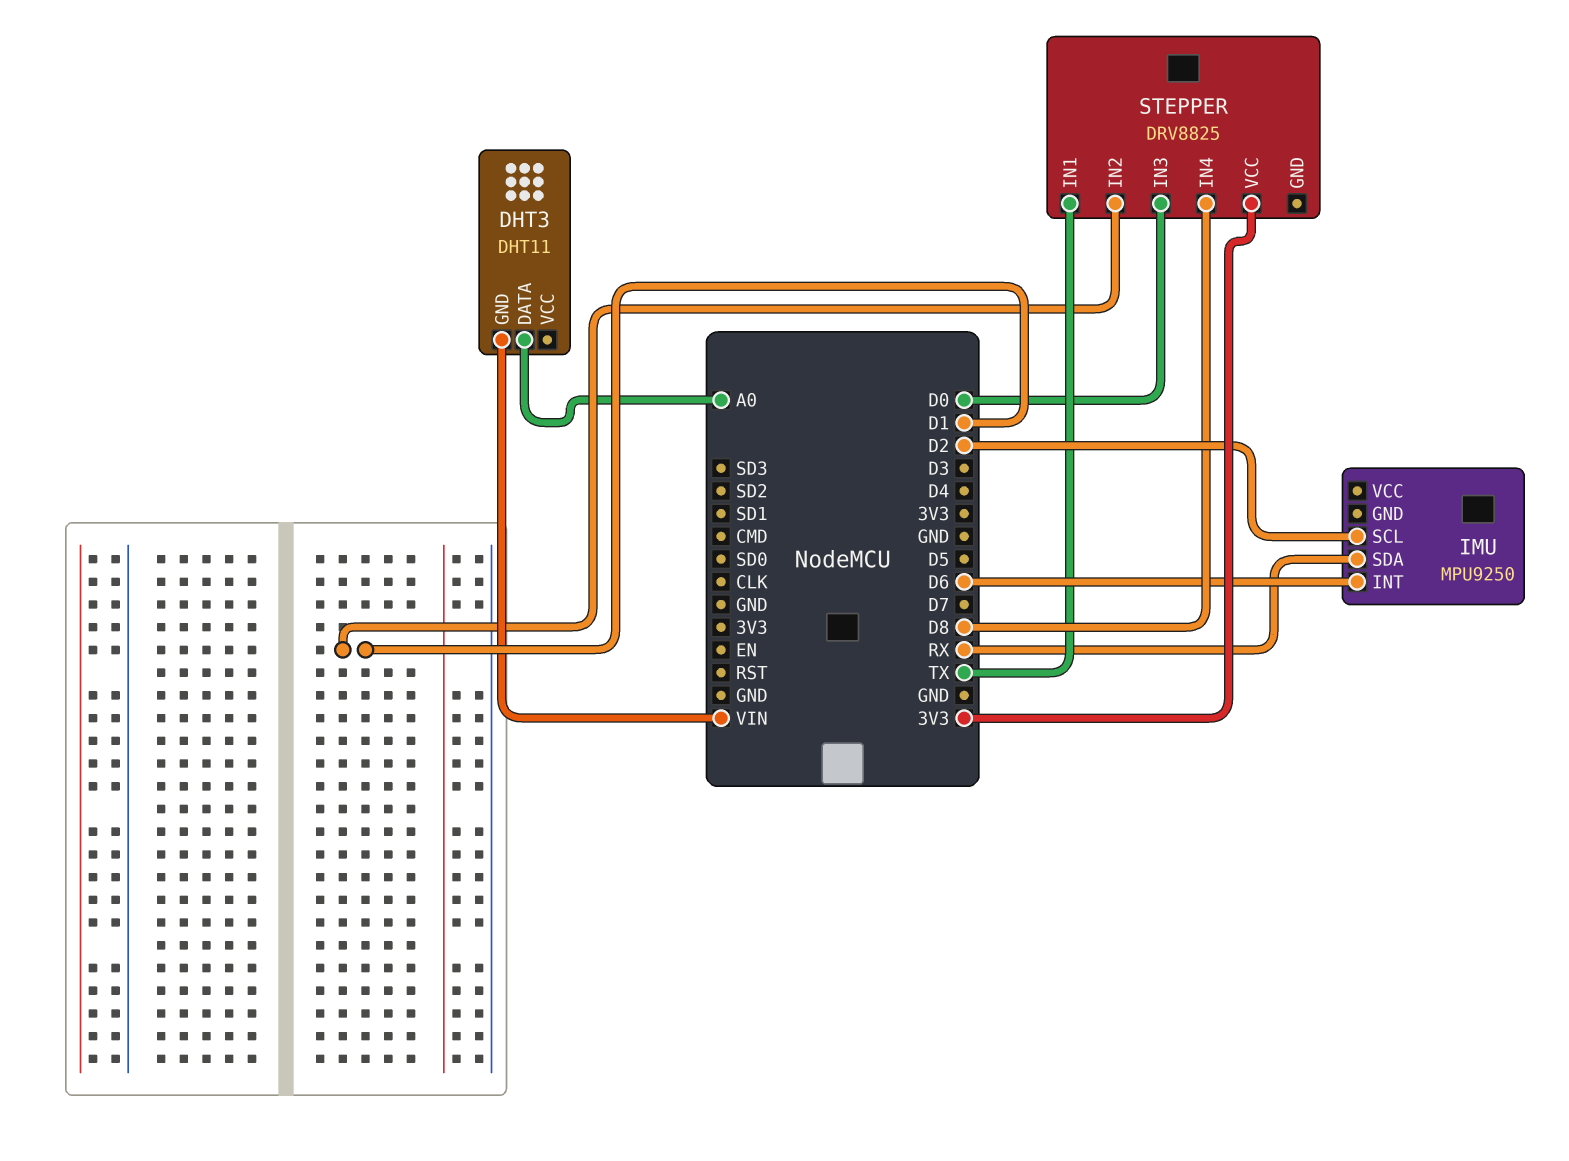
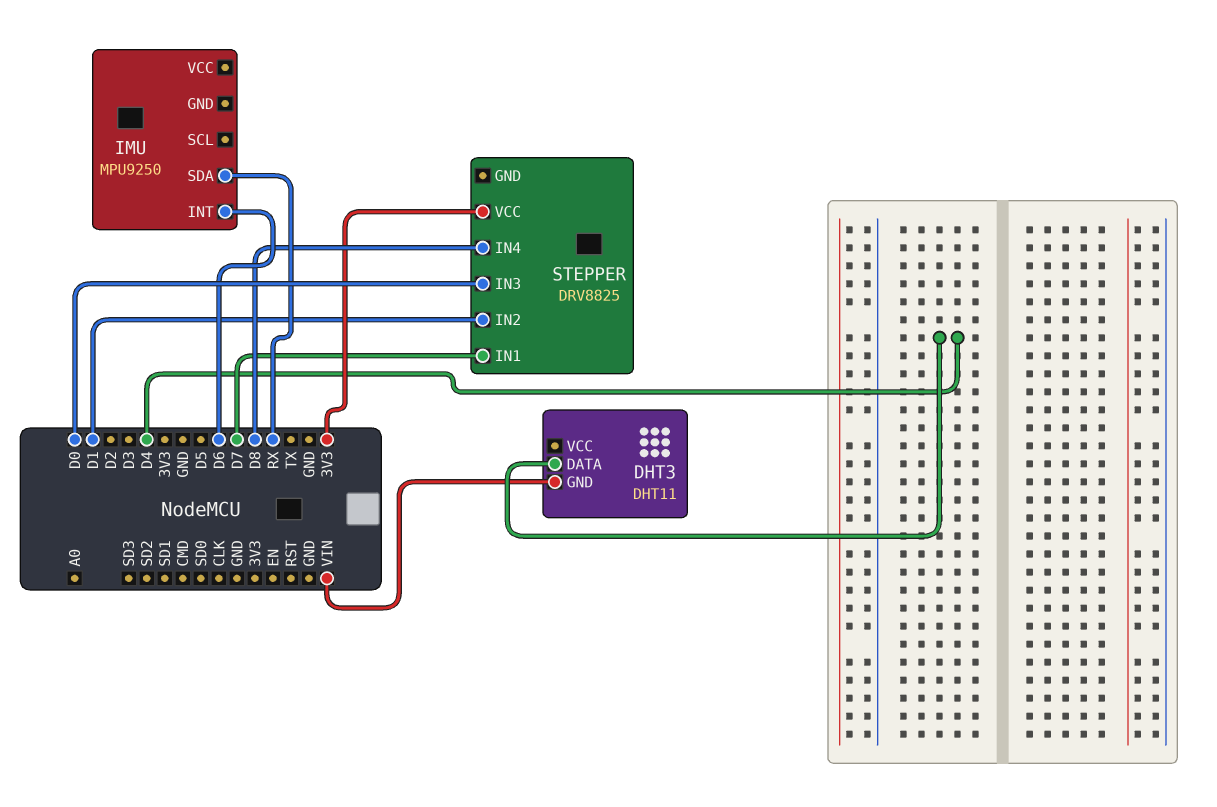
DHT3 pin DATA: A0 -> D4
IMU pin SCL: D2 -> none
STEPPER pin IN1: TX -> D7

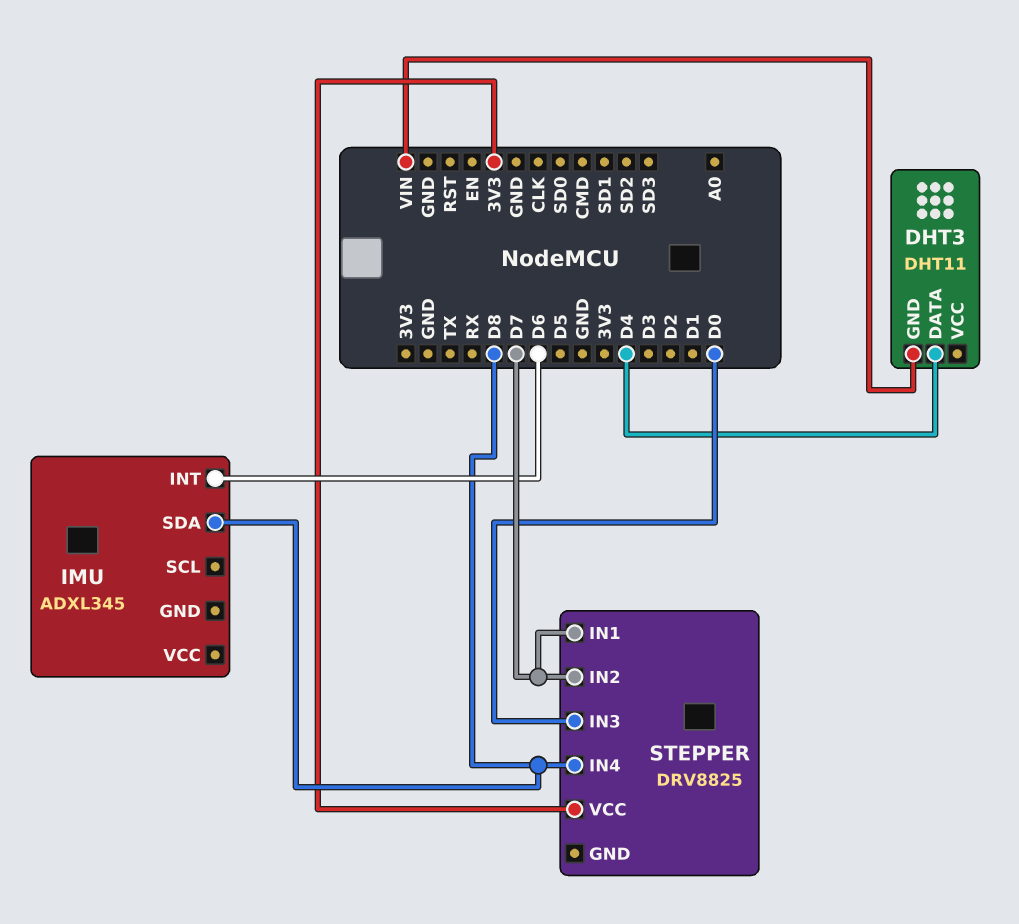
IMU: MPU9250 -> ADXL345
IMU pin SDA: RX -> D8
STEPPER pin IN2: D1 -> D7

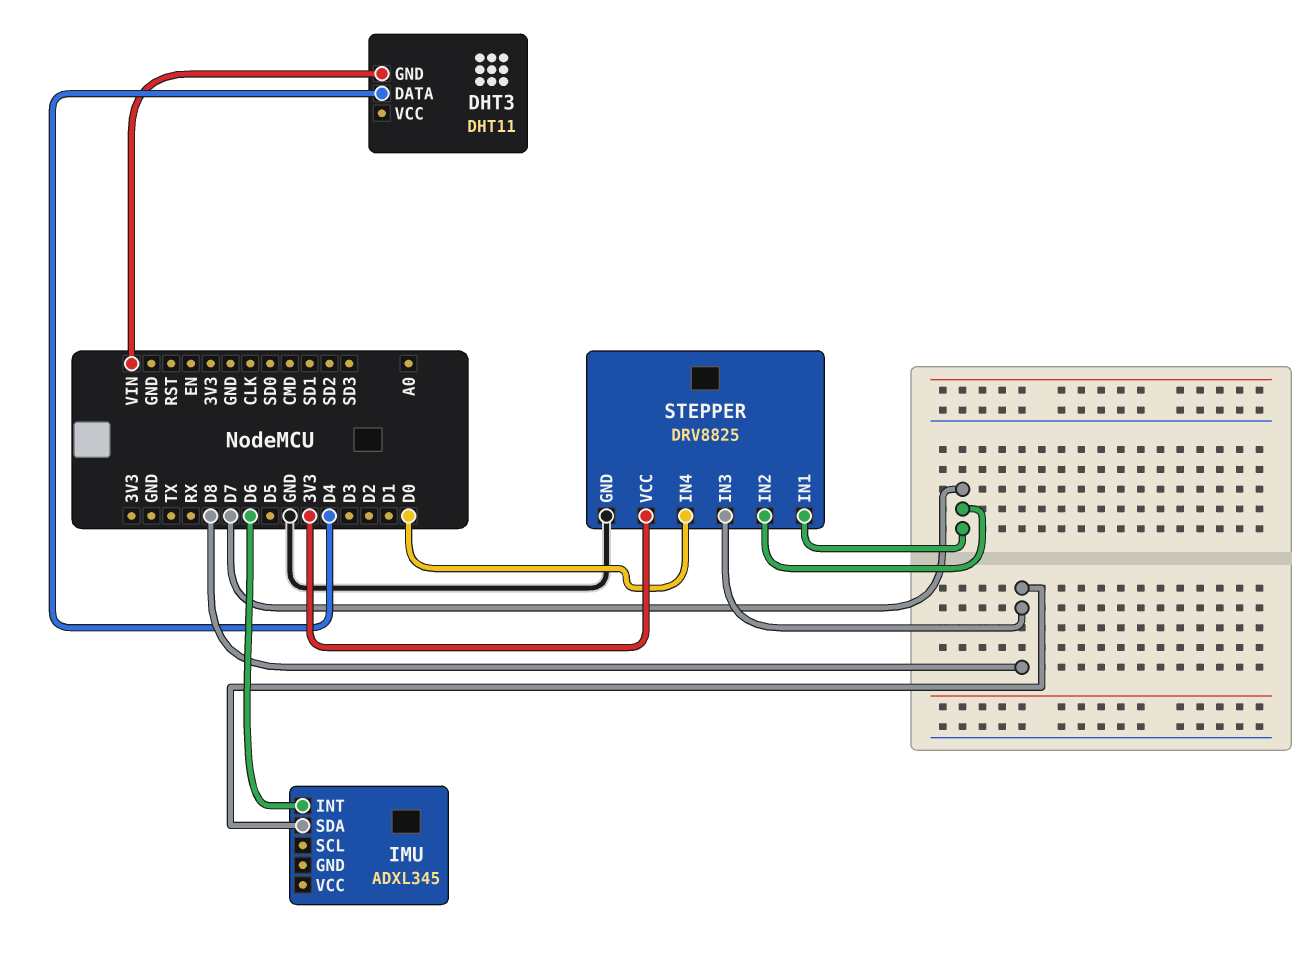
STEPPER pin GND: none -> GND
STEPPER pin IN3: D0 -> D8
STEPPER pin IN4: D8 -> D0

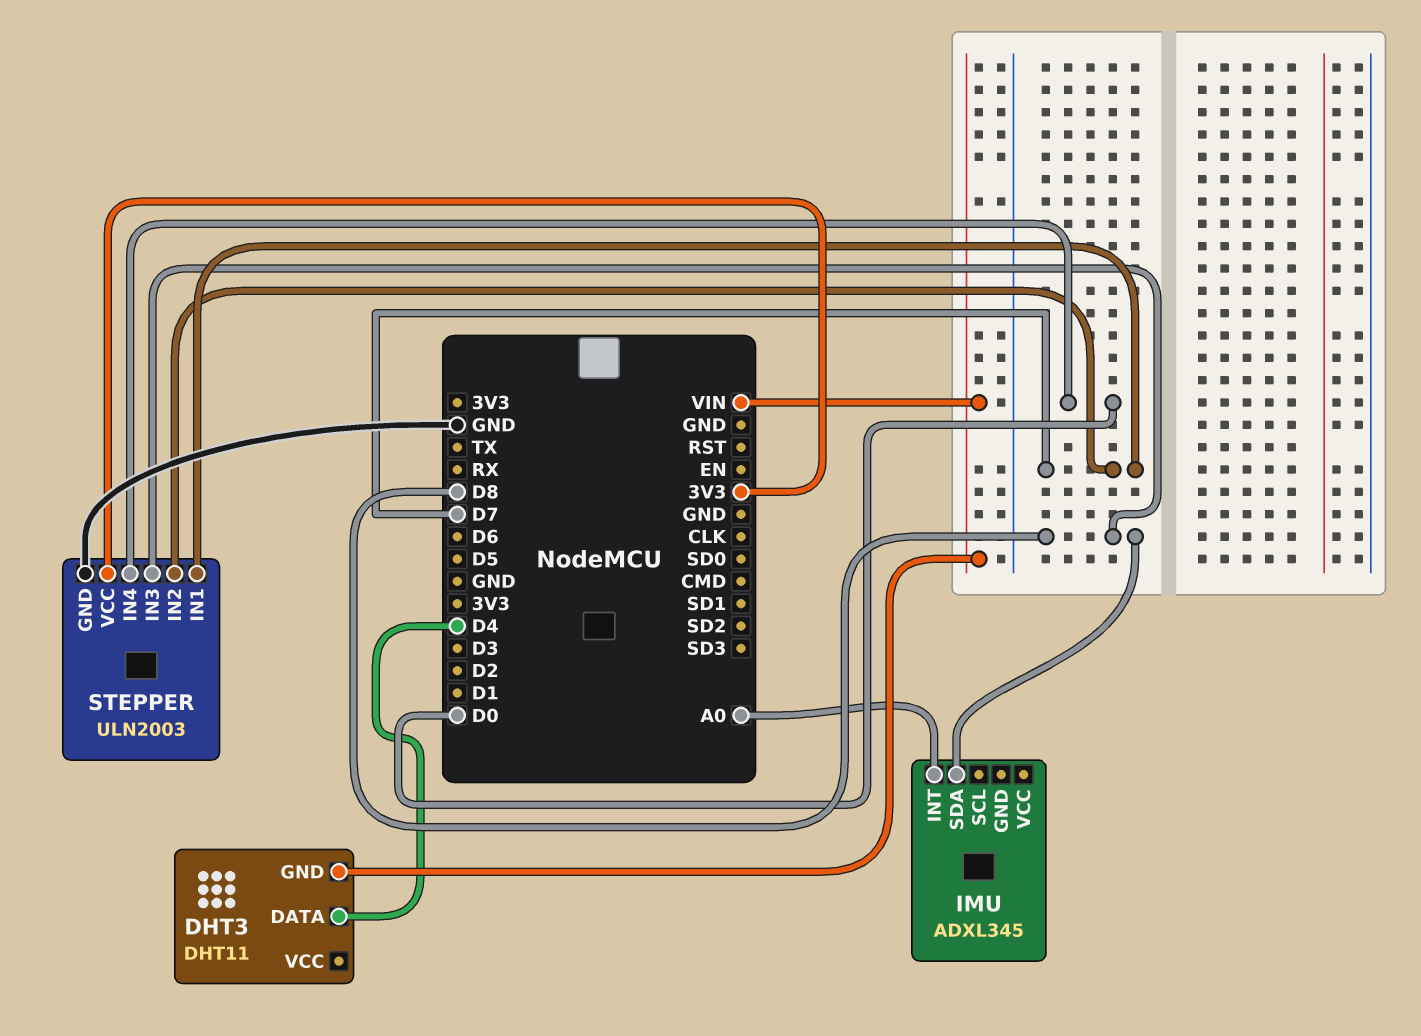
IMU pin INT: D6 -> A0
STEPPER: DRV8825 -> ULN2003

